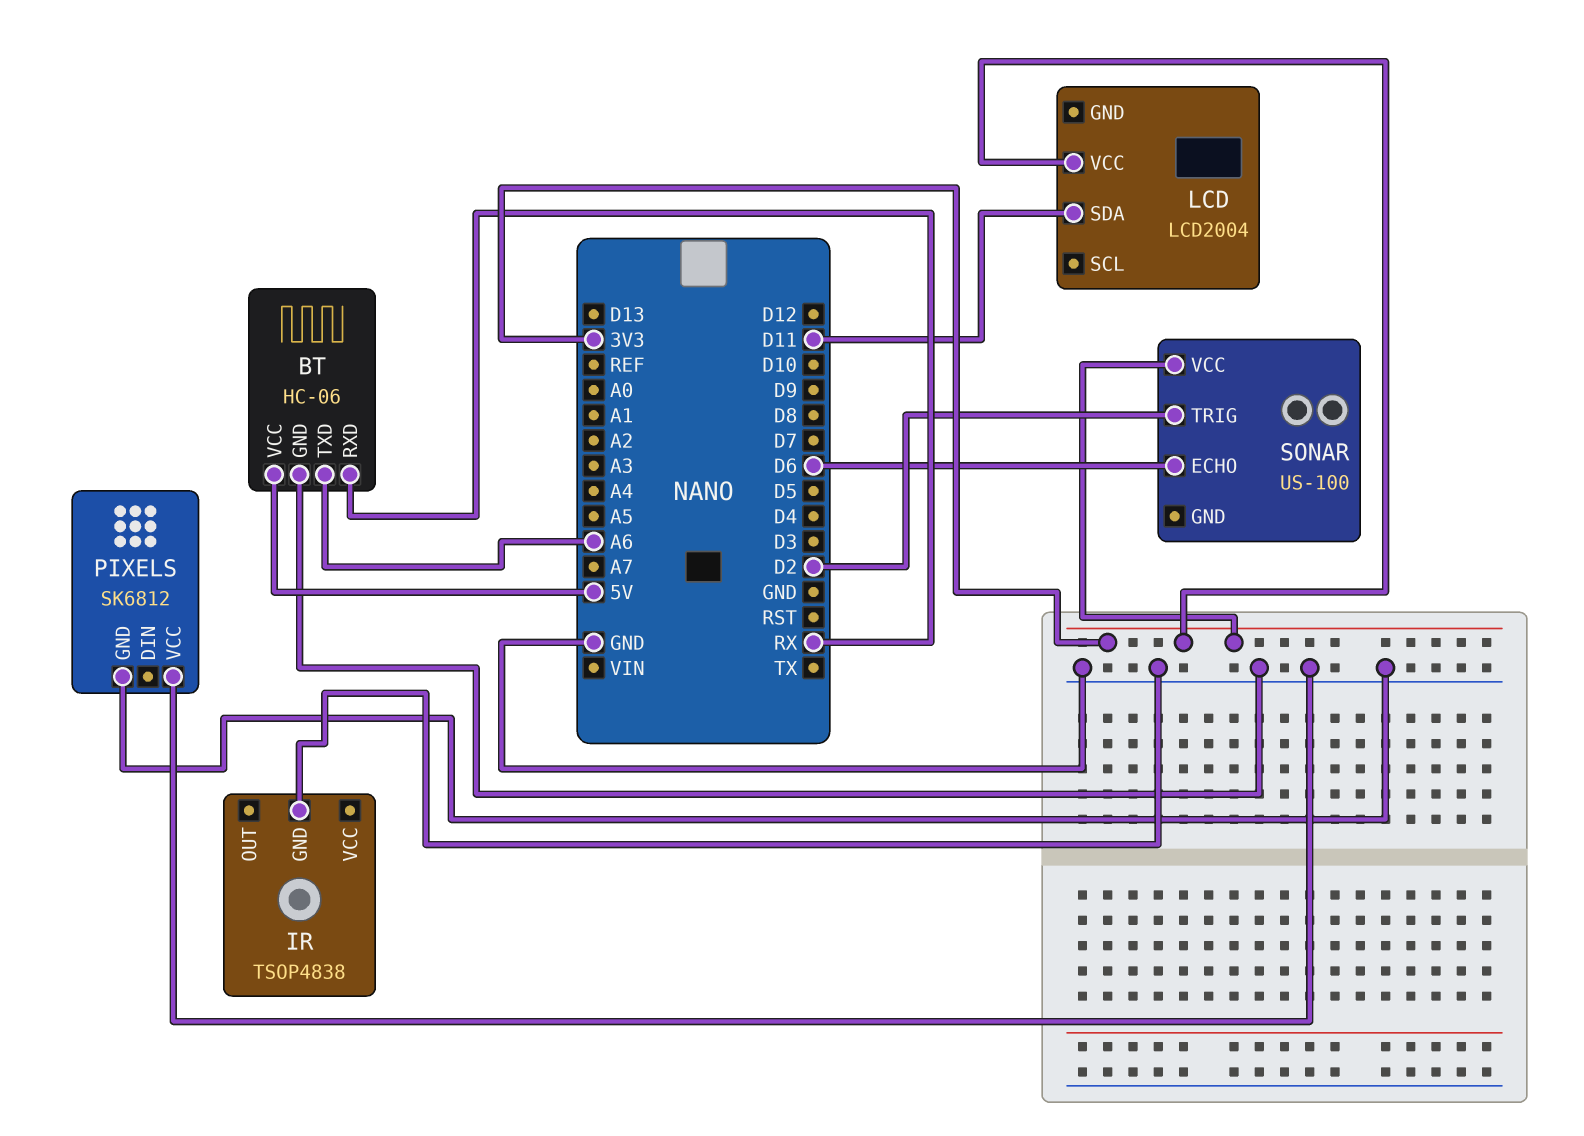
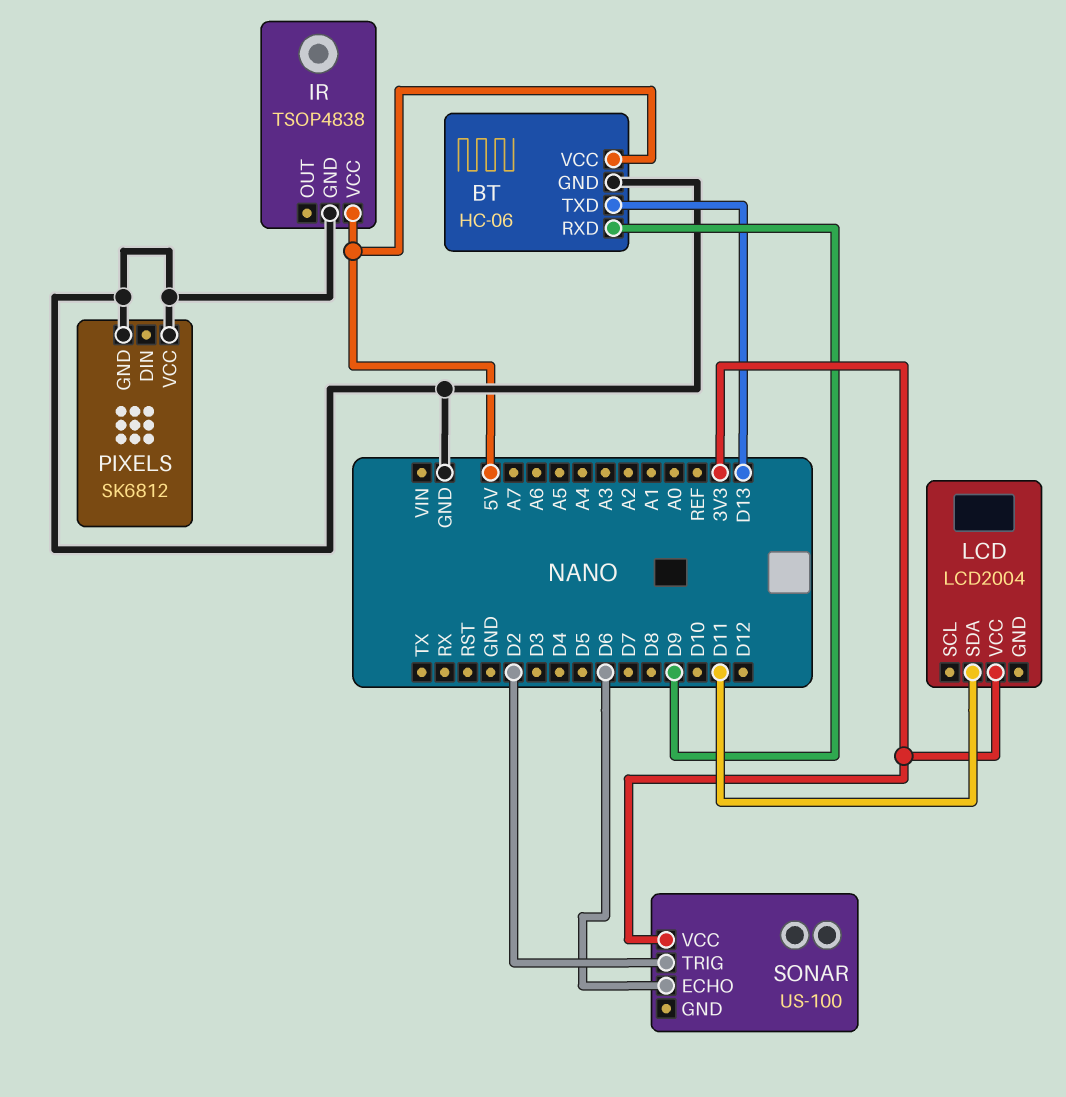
BT pin RXD: RX -> D9
BT pin TXD: A6 -> D13
IR pin VCC: none -> 5V

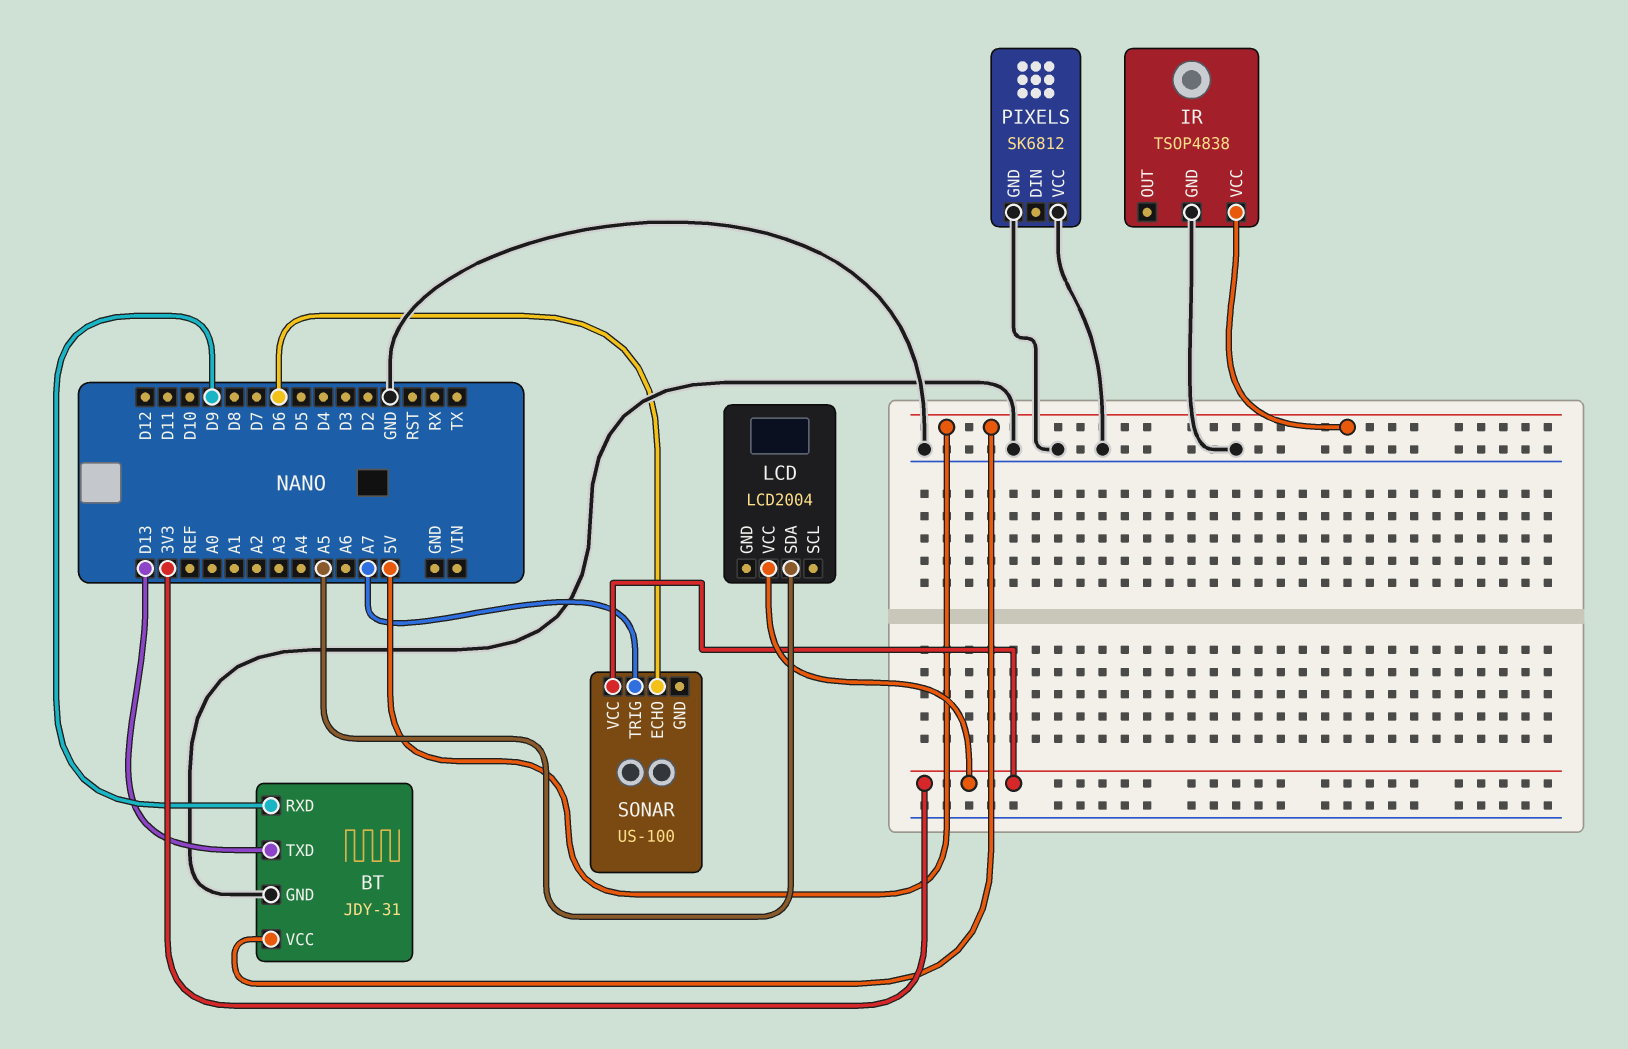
BT: HC-06 -> JDY-31
LCD pin SDA: D11 -> A5
SONAR pin TRIG: D2 -> A7

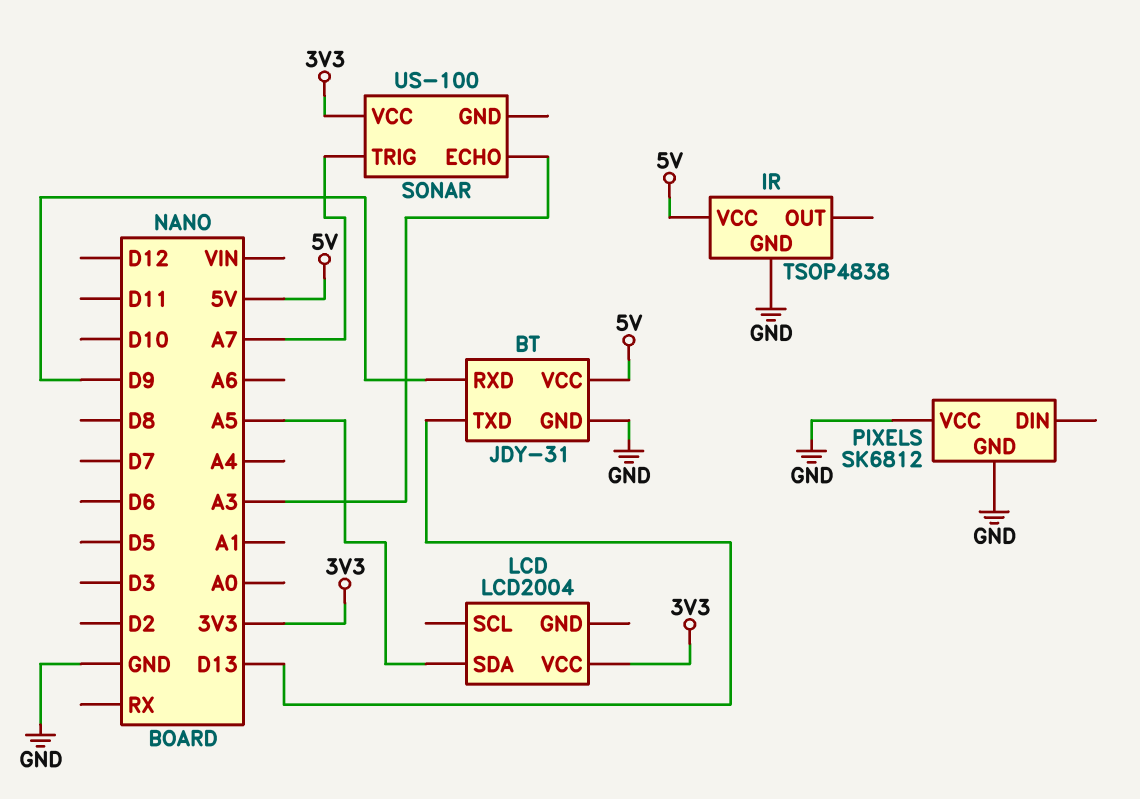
SONAR pin ECHO: D6 -> A3

